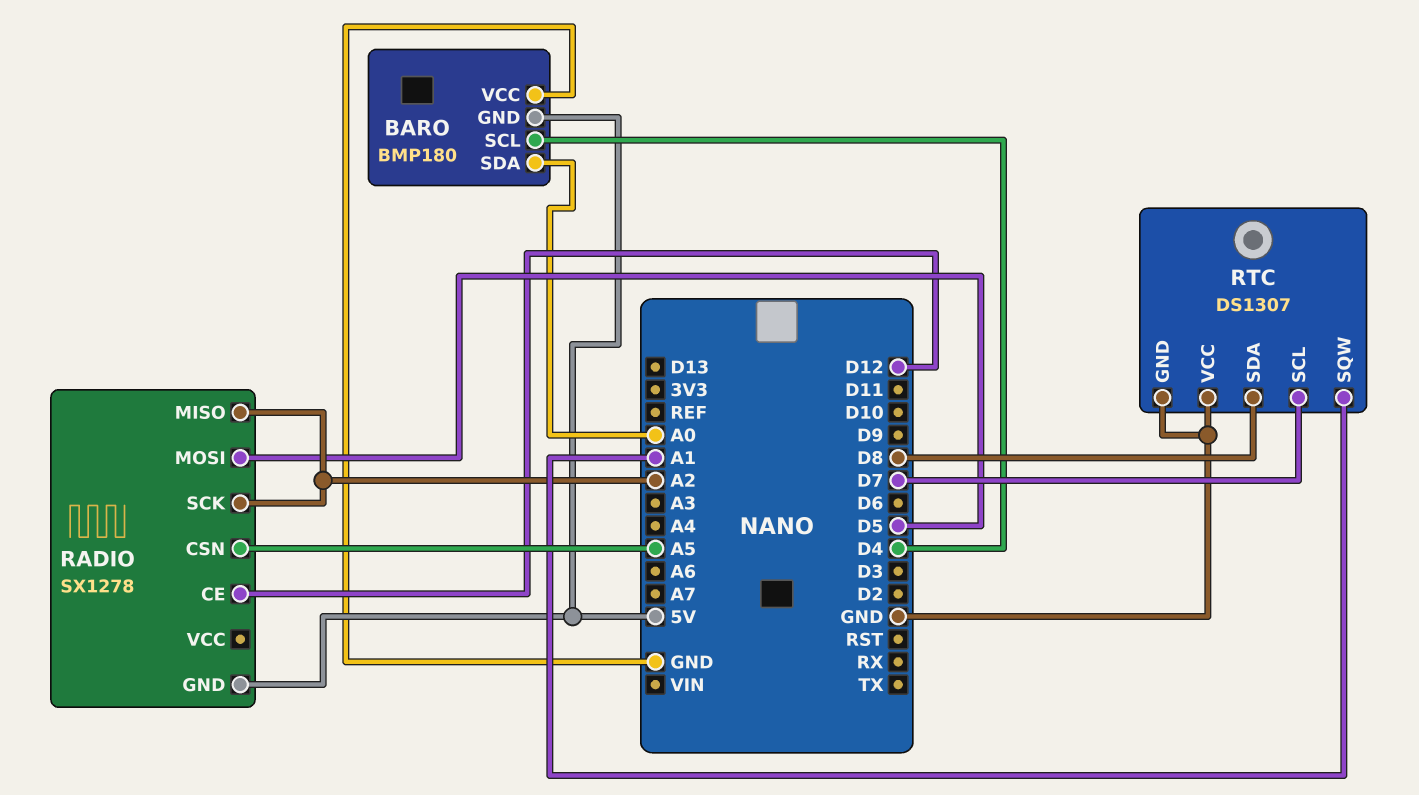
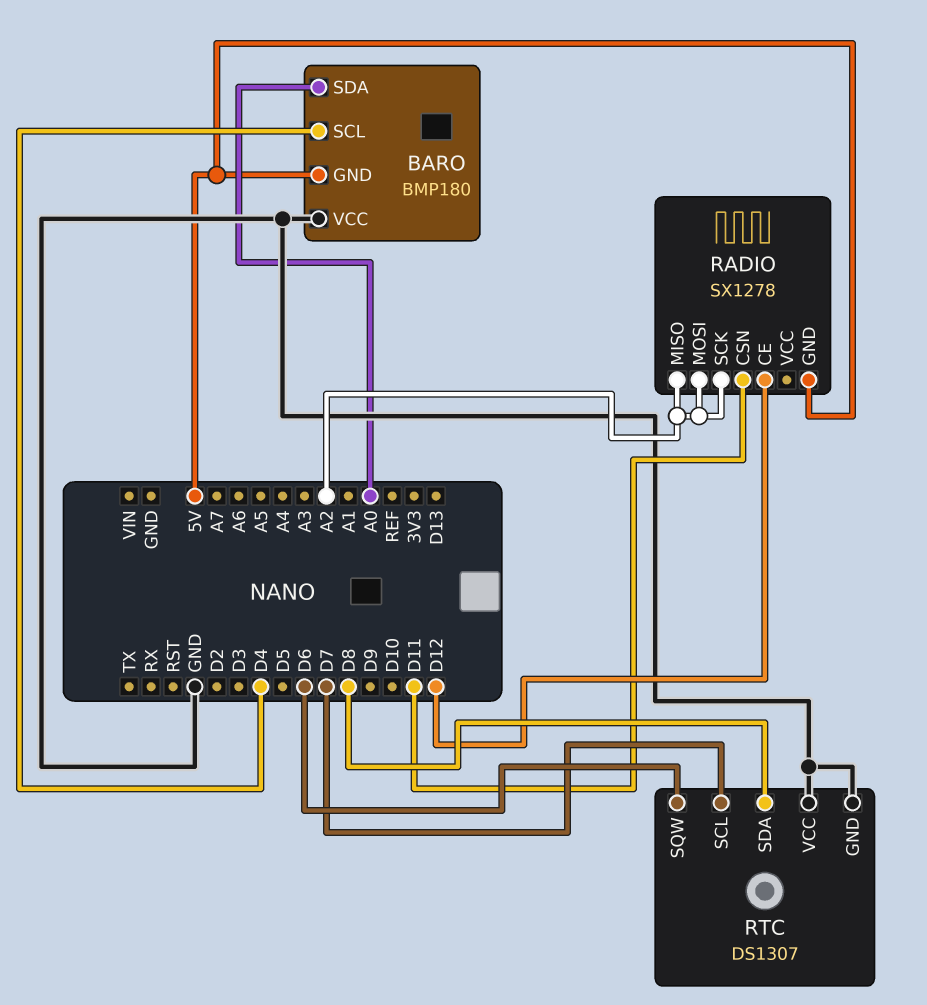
RADIO pin CSN: A5 -> D11
RADIO pin MOSI: D5 -> A2
RTC pin SQW: A1 -> D6

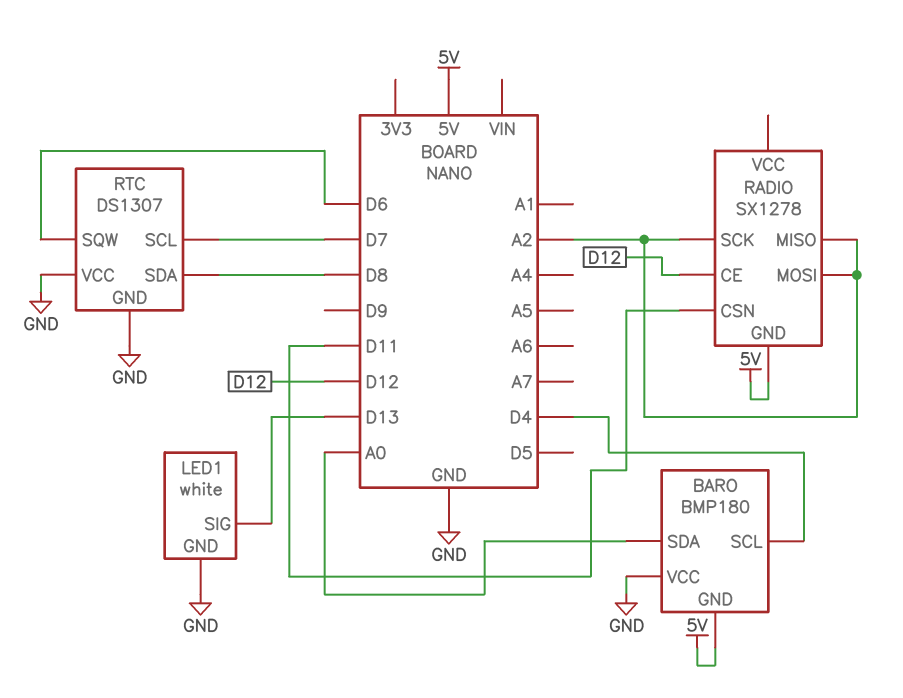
LED1: none -> white
LED1 pin GND: none -> GND
LED1 pin SIG: none -> D13

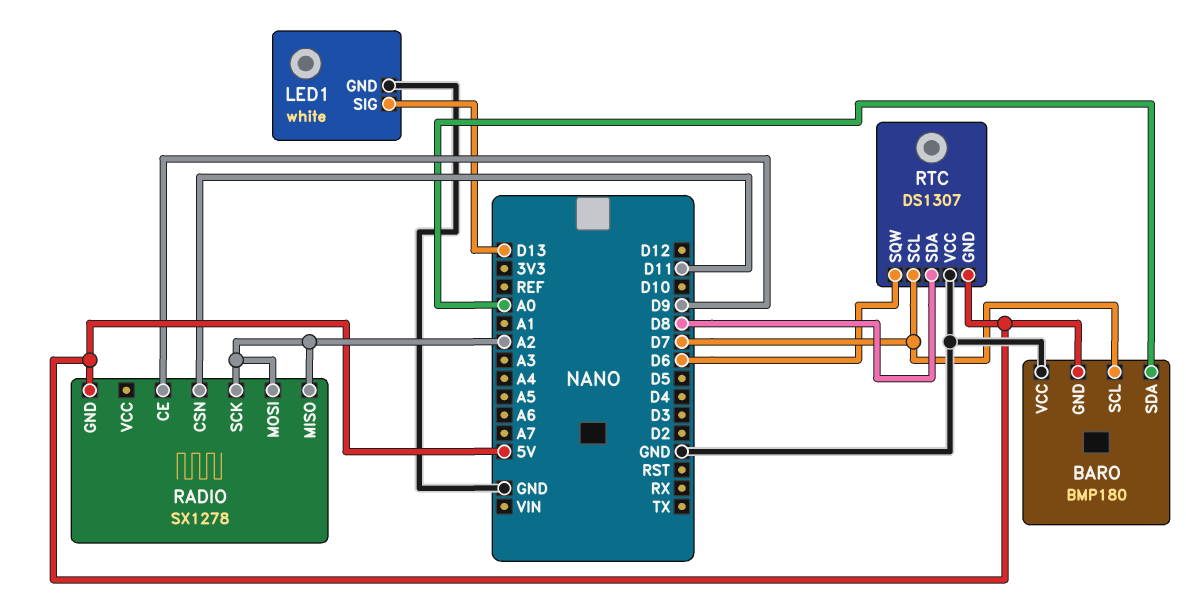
BARO pin SCL: D4 -> D7
RADIO pin CE: D12 -> D9
RTC pin GND: GND -> 5V

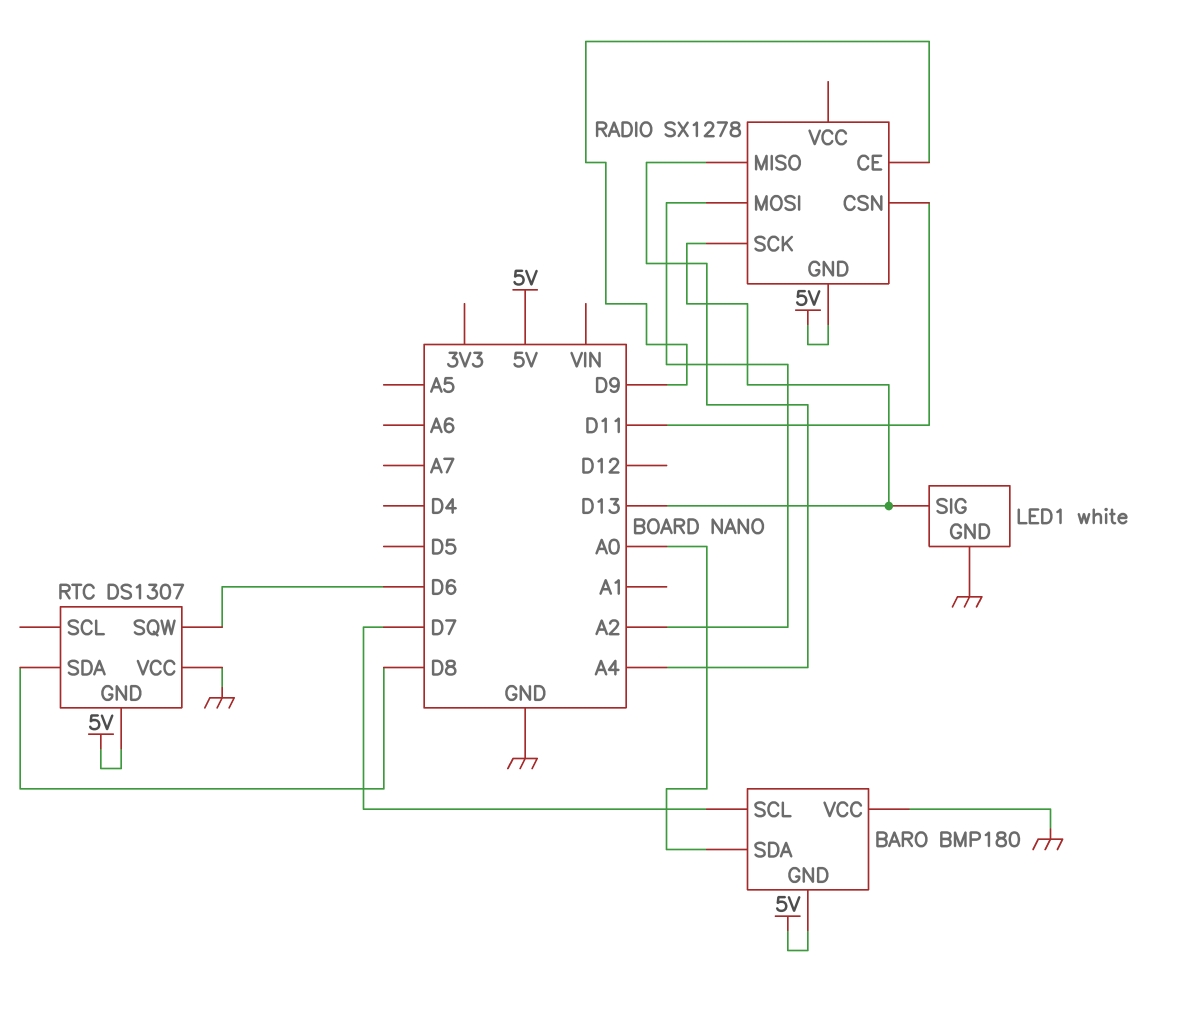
RADIO pin MISO: A2 -> A4
RADIO pin SCK: A2 -> D13
RTC pin SCL: D7 -> none

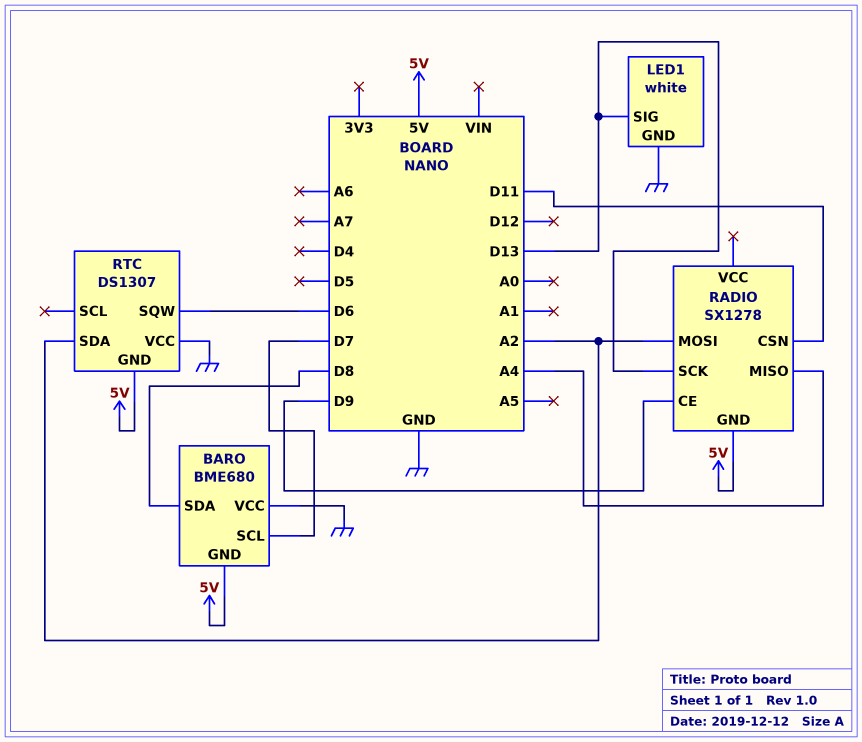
BARO: BMP180 -> BME680
BARO pin SDA: A0 -> D8
RTC pin SDA: D8 -> A2

